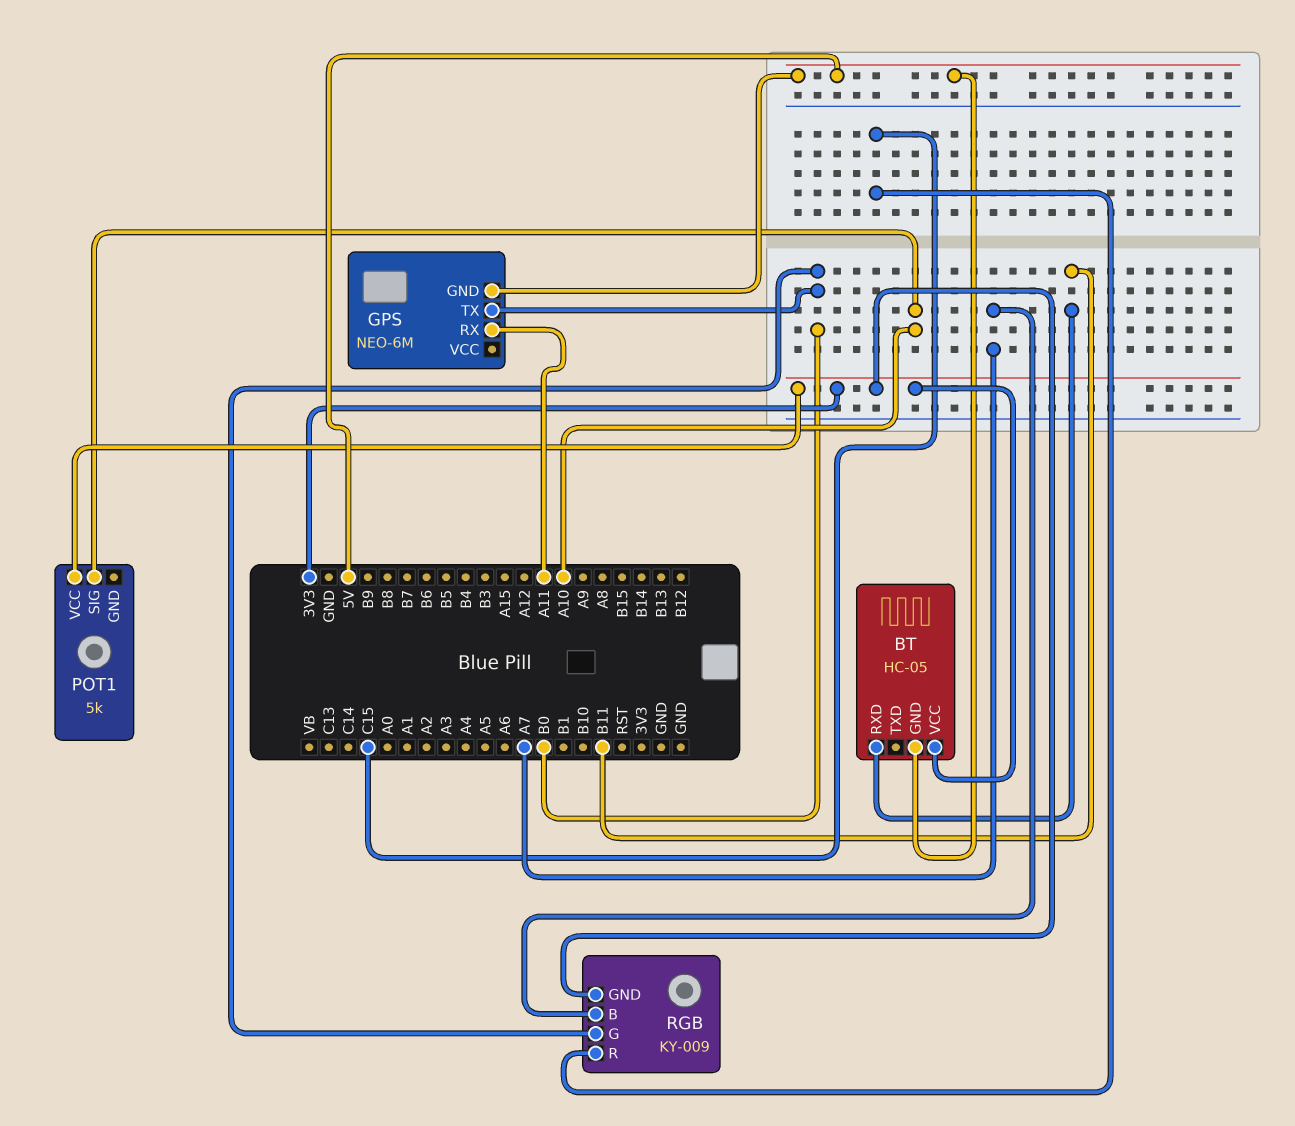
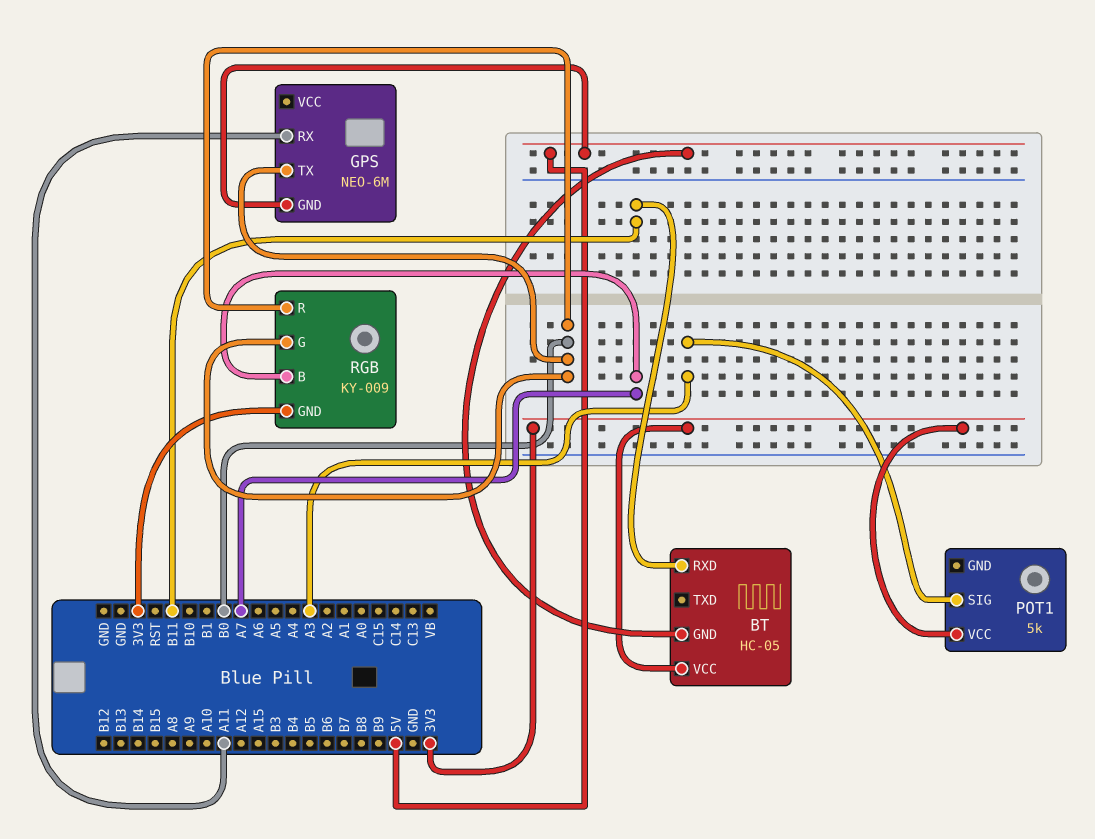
POT1 pin SIG: A10 -> A3
RGB pin R: C15 -> B0

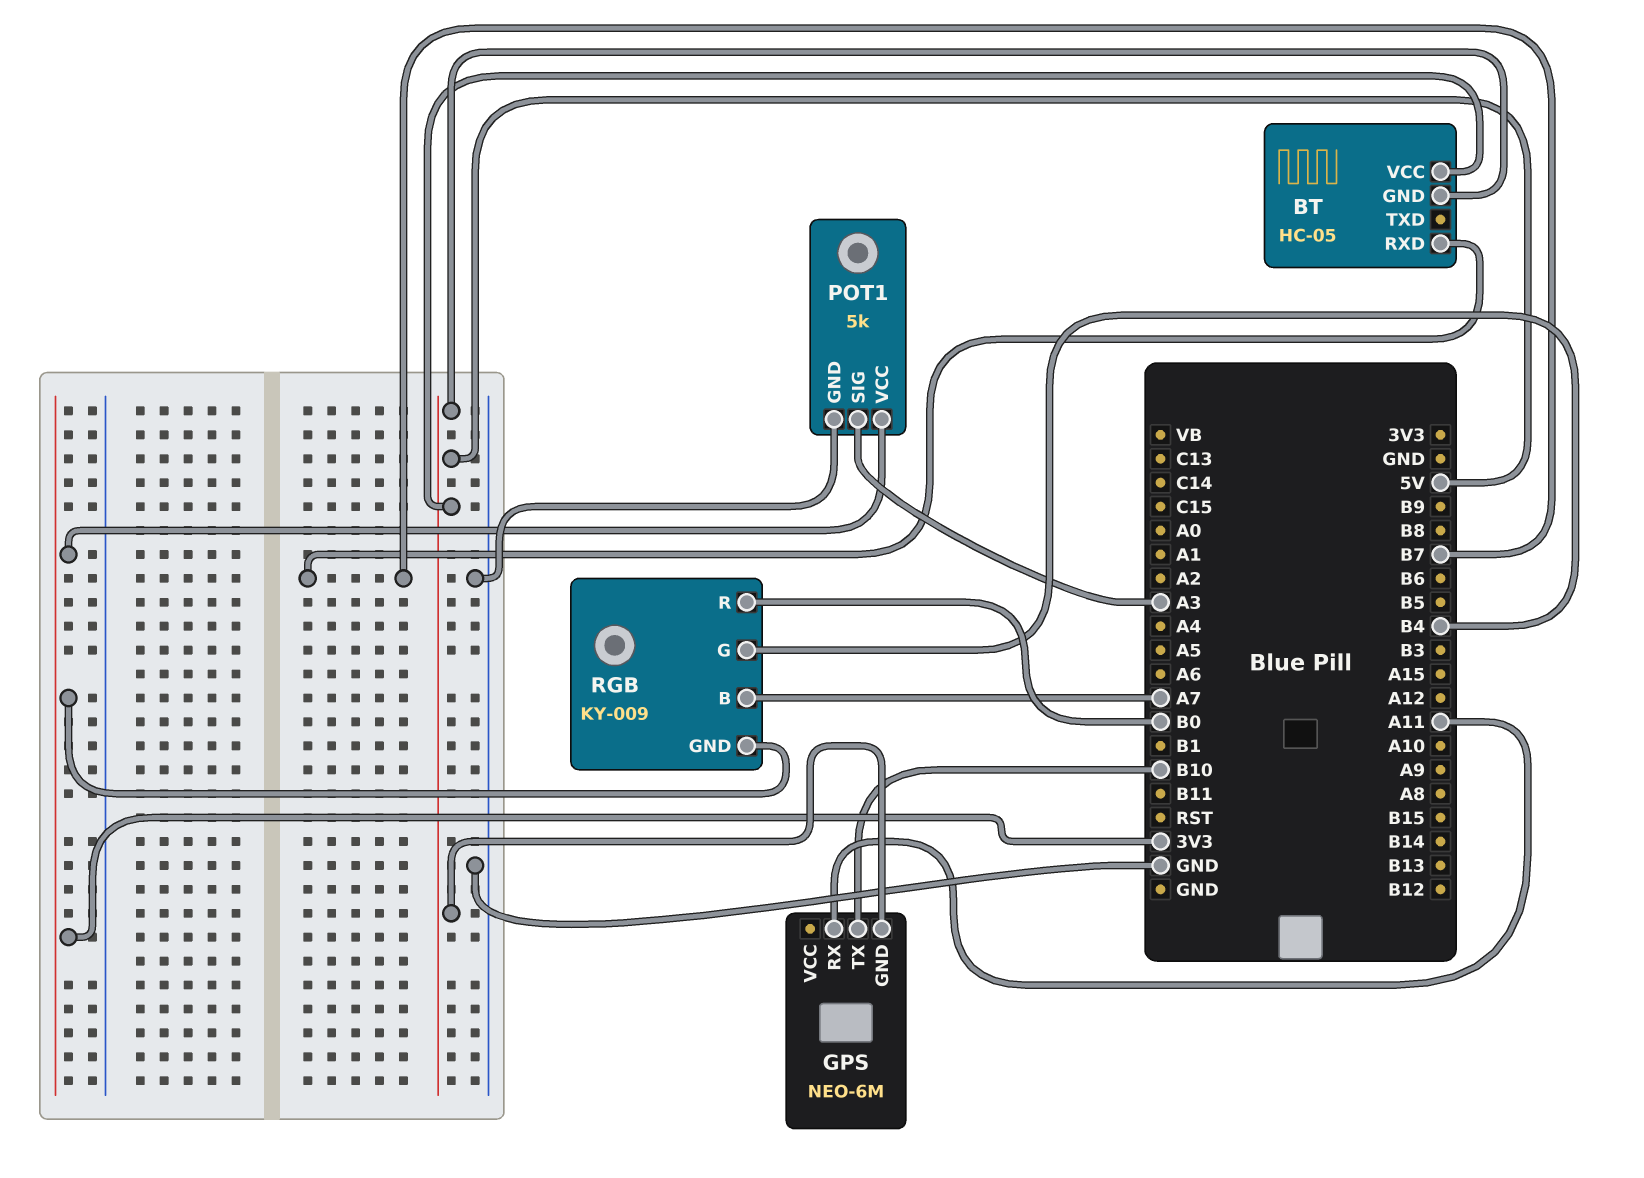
BT pin RXD: B11 -> B7
BT pin VCC: 3V3 -> 5V
GPS pin TX: B0 -> B10
POT1 pin GND: none -> GND
RGB pin G: B0 -> B4

